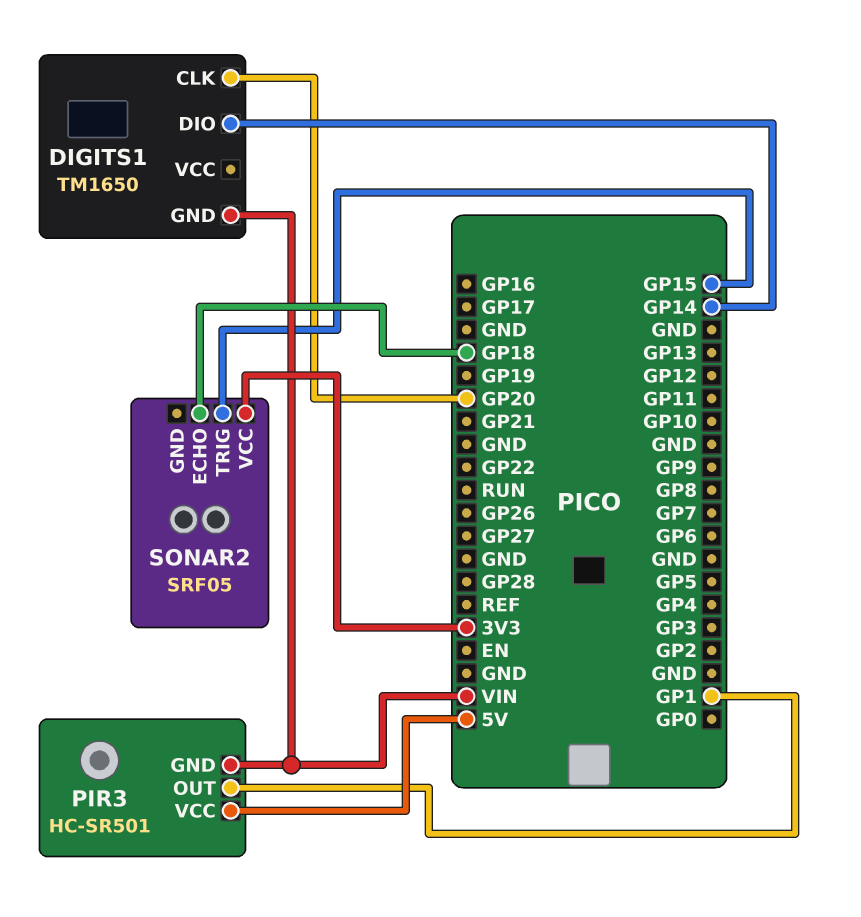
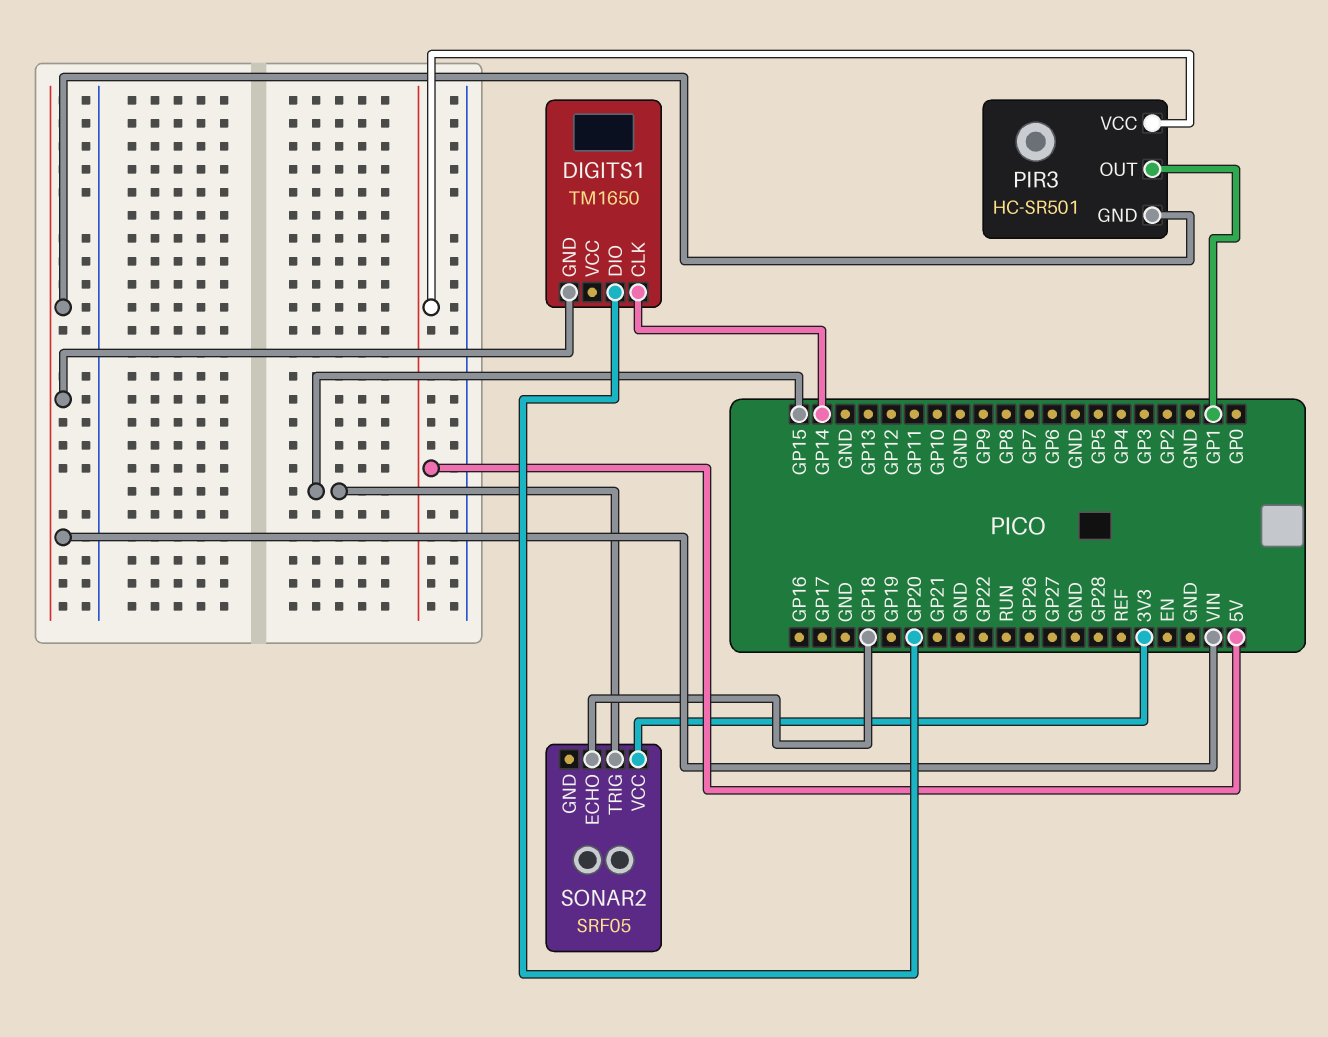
DIGITS1 pin CLK: GP20 -> GP14
DIGITS1 pin DIO: GP14 -> GP20

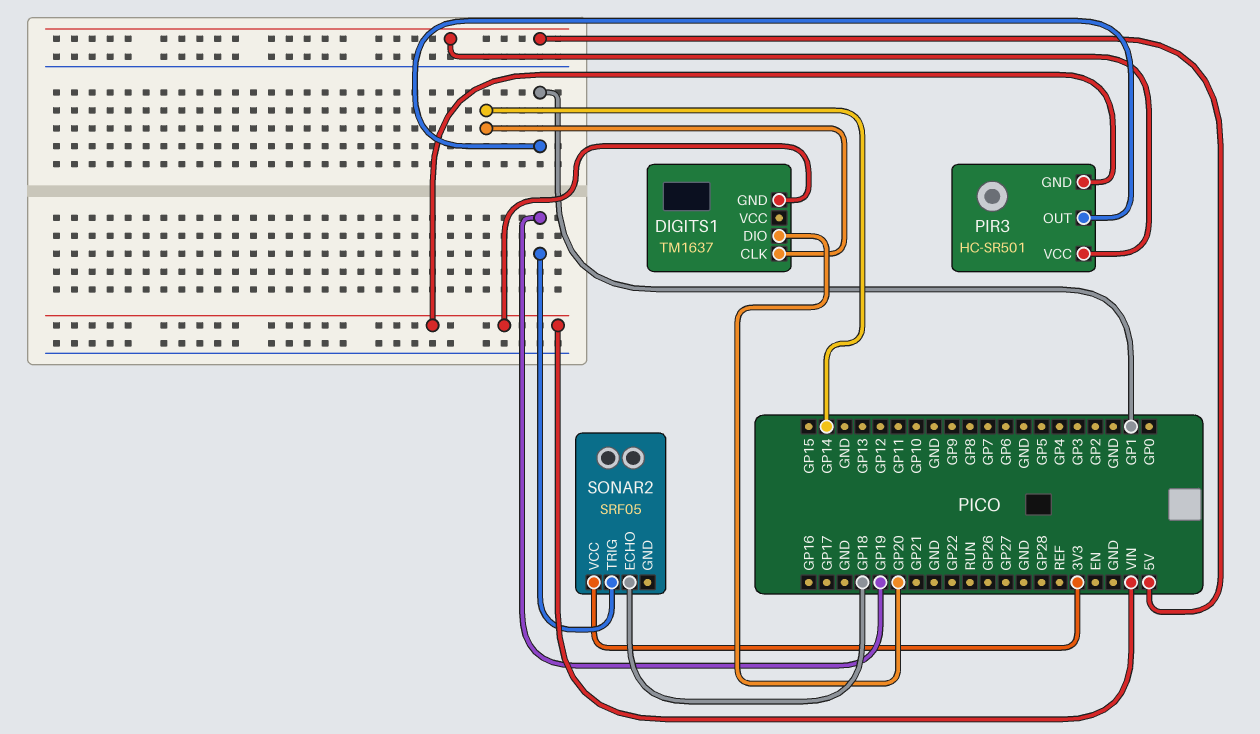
DIGITS1: TM1650 -> TM1637
SONAR2 pin TRIG: GP15 -> GP19

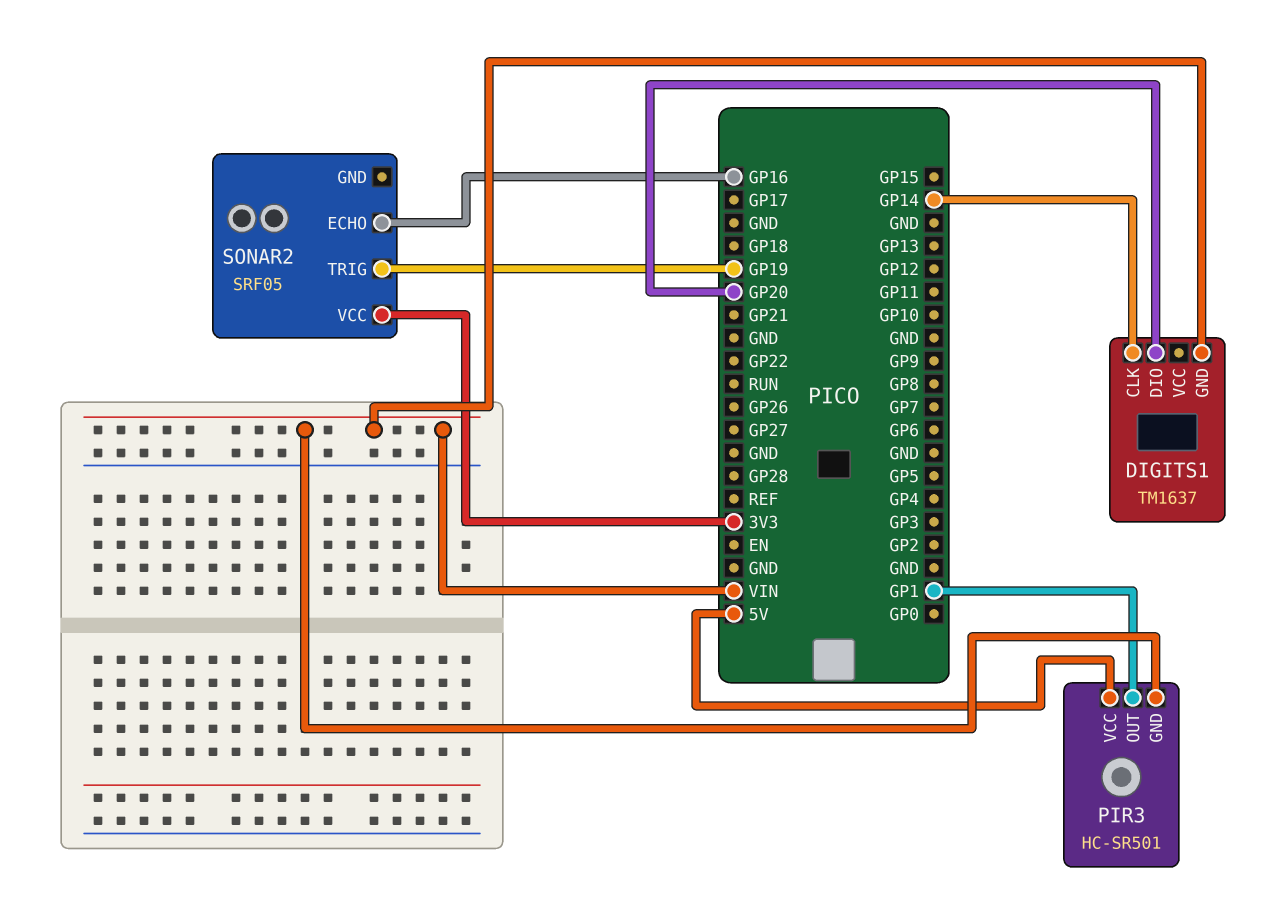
SONAR2 pin ECHO: GP18 -> GP16

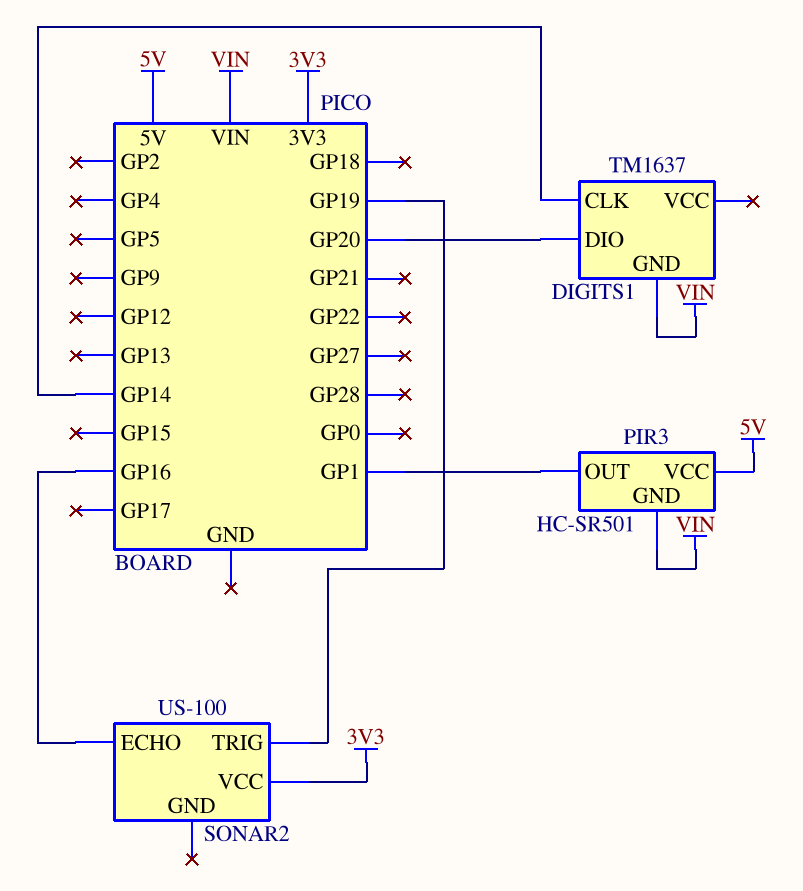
SONAR2: SRF05 -> US-100

